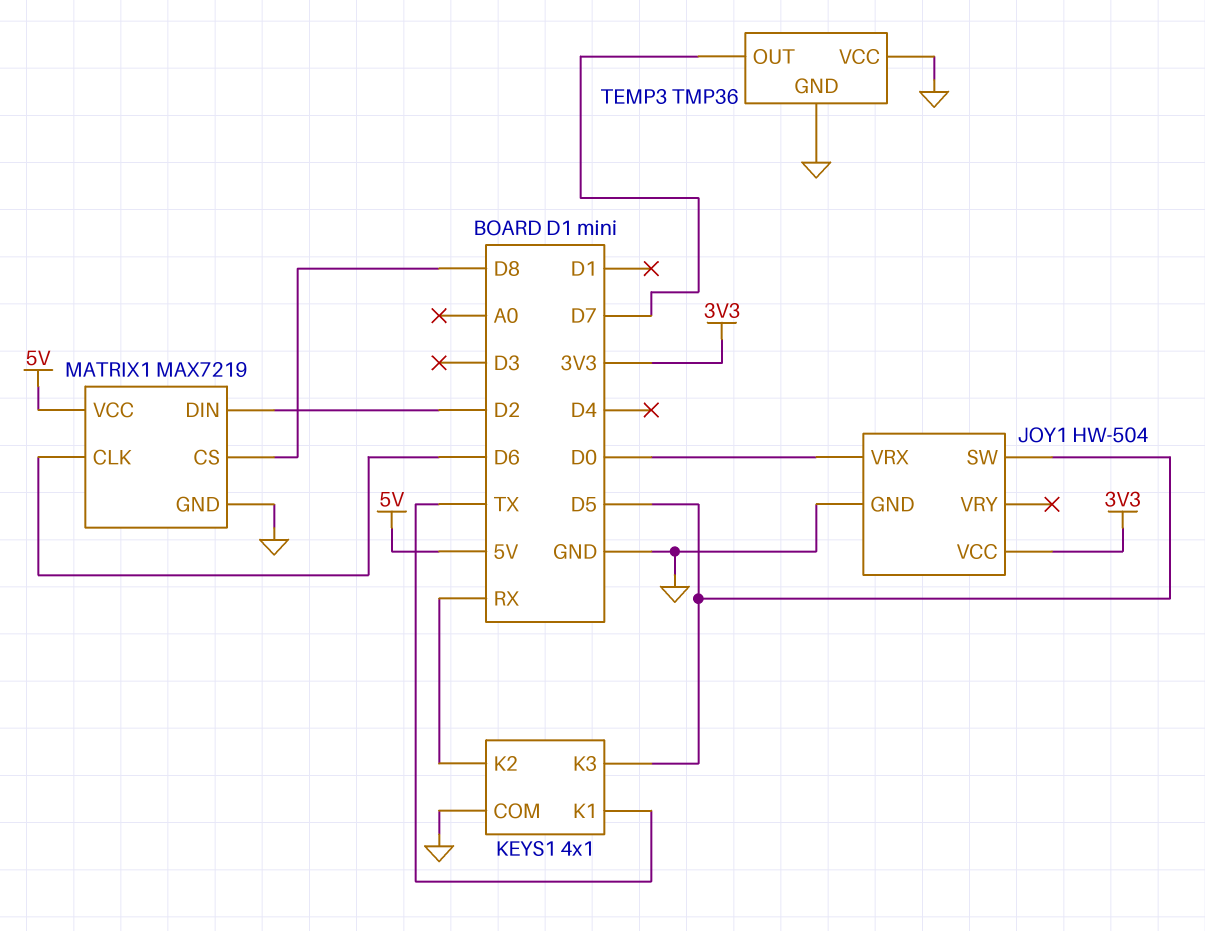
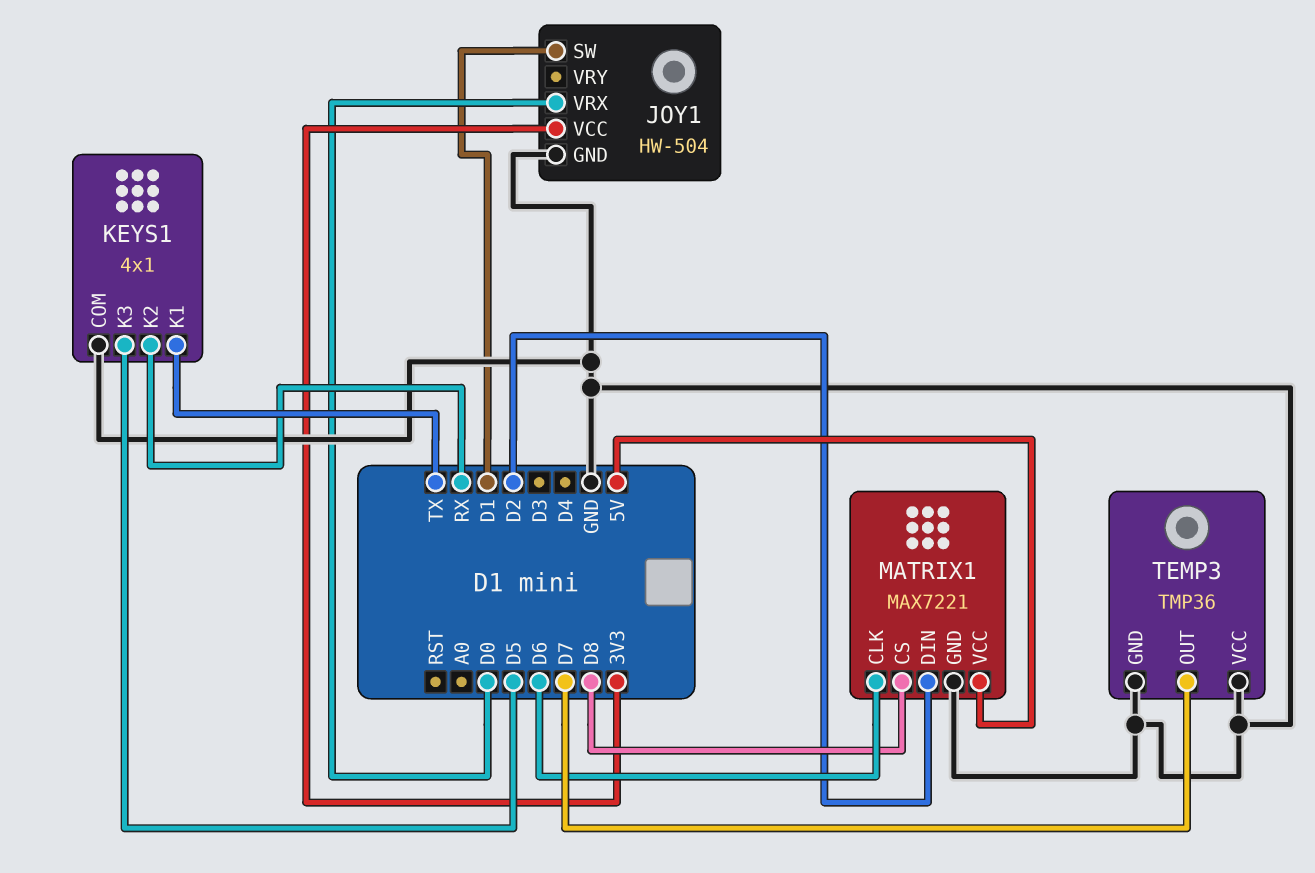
JOY1 pin SW: D5 -> D1
MATRIX1: MAX7219 -> MAX7221

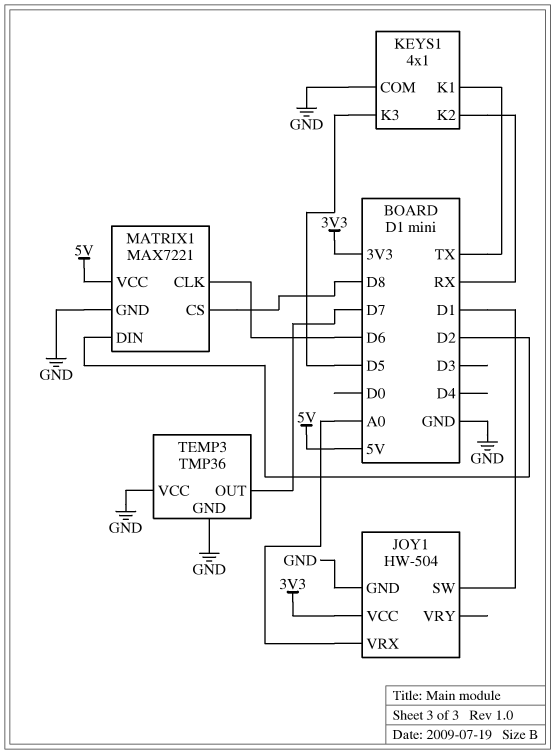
JOY1 pin VRX: D0 -> A0

